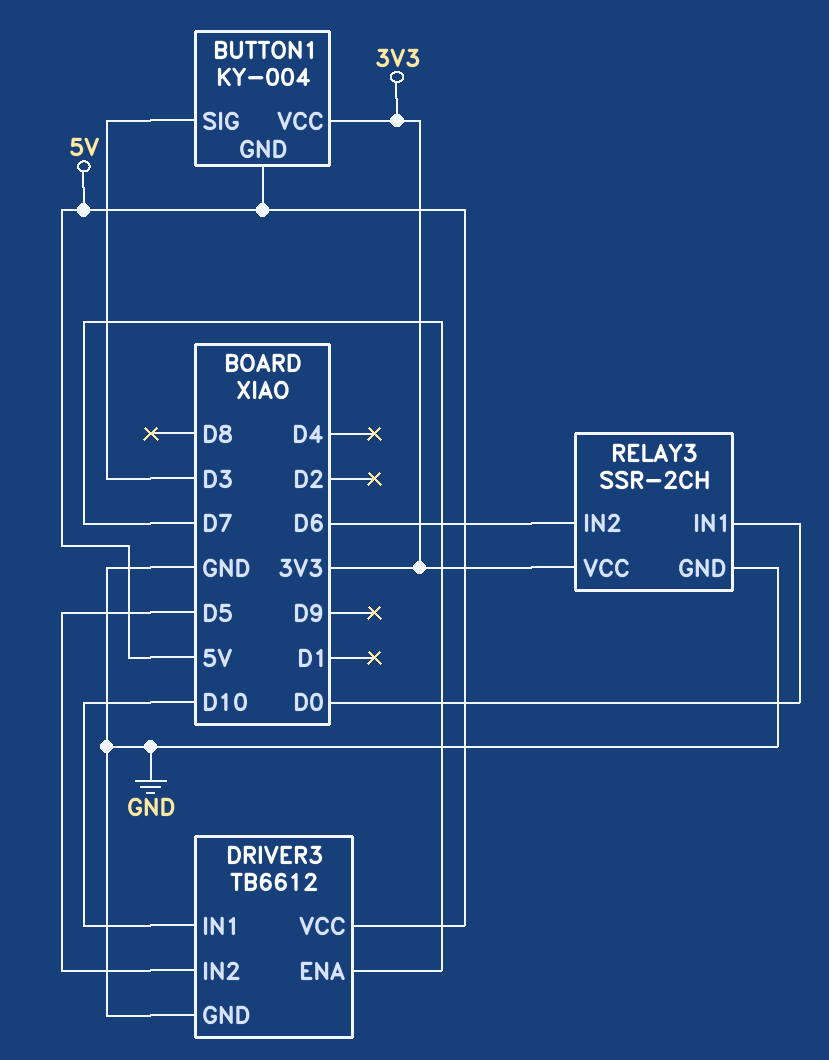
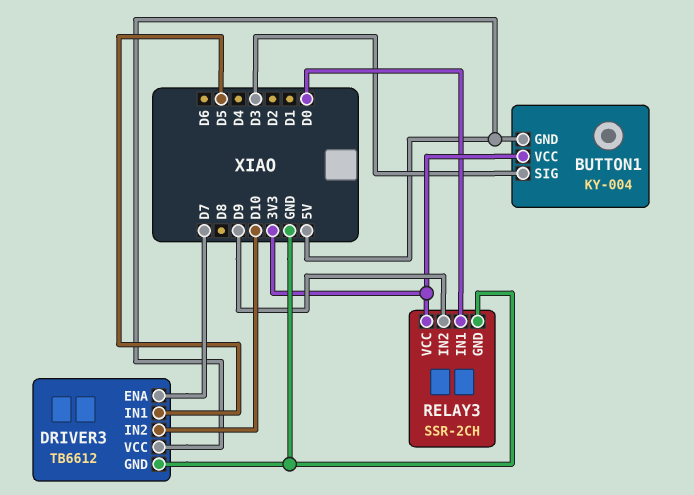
DRIVER3 pin IN1: D10 -> D5
DRIVER3 pin IN2: D5 -> D10
RELAY3 pin IN2: D6 -> D9

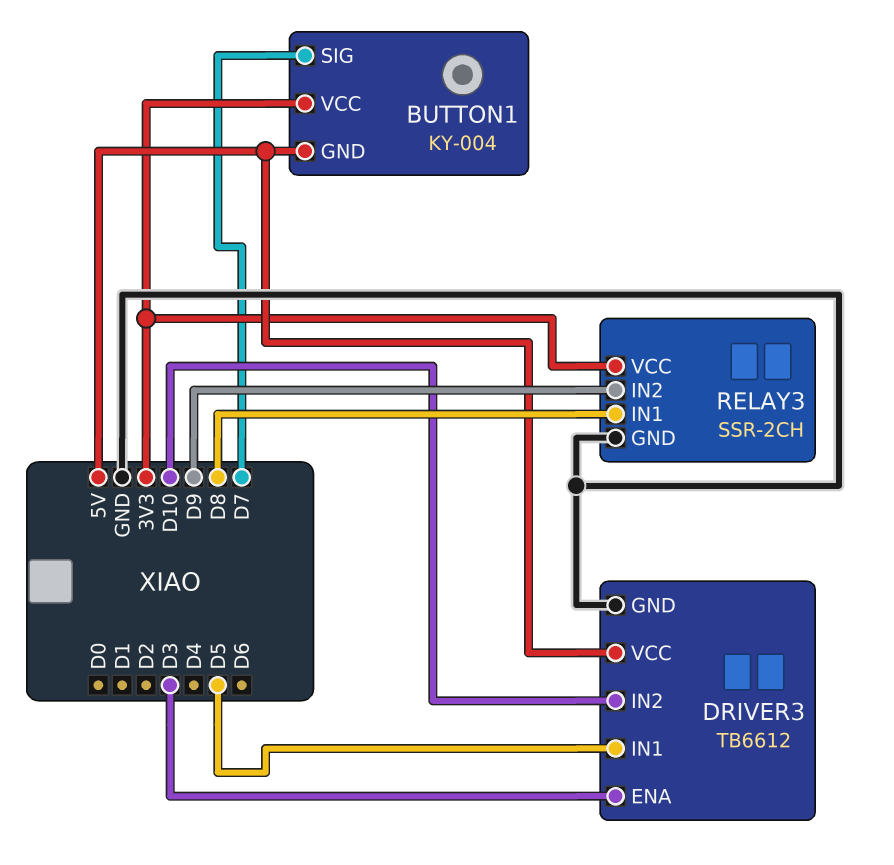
BUTTON1 pin SIG: D3 -> D7
DRIVER3 pin ENA: D7 -> D3
RELAY3 pin IN1: D0 -> D8

